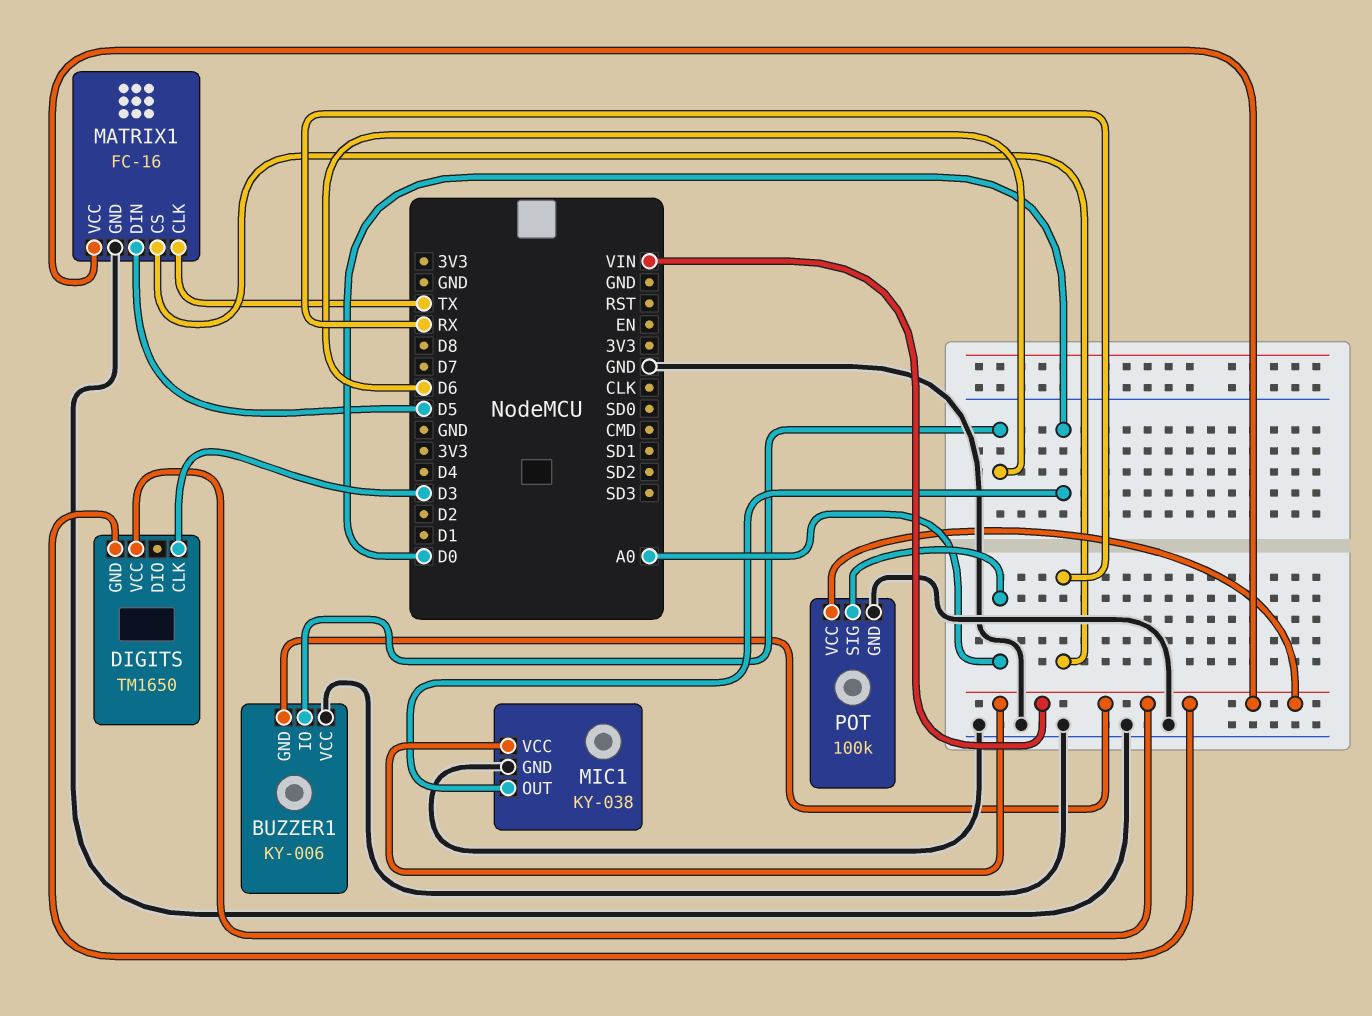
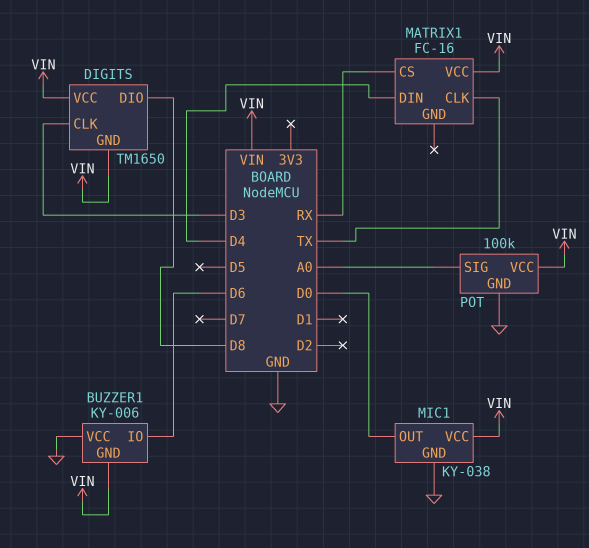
DIGITS pin DIO: none -> D8
MATRIX1 pin DIN: D5 -> D4
MATRIX1 pin GND: GND -> none

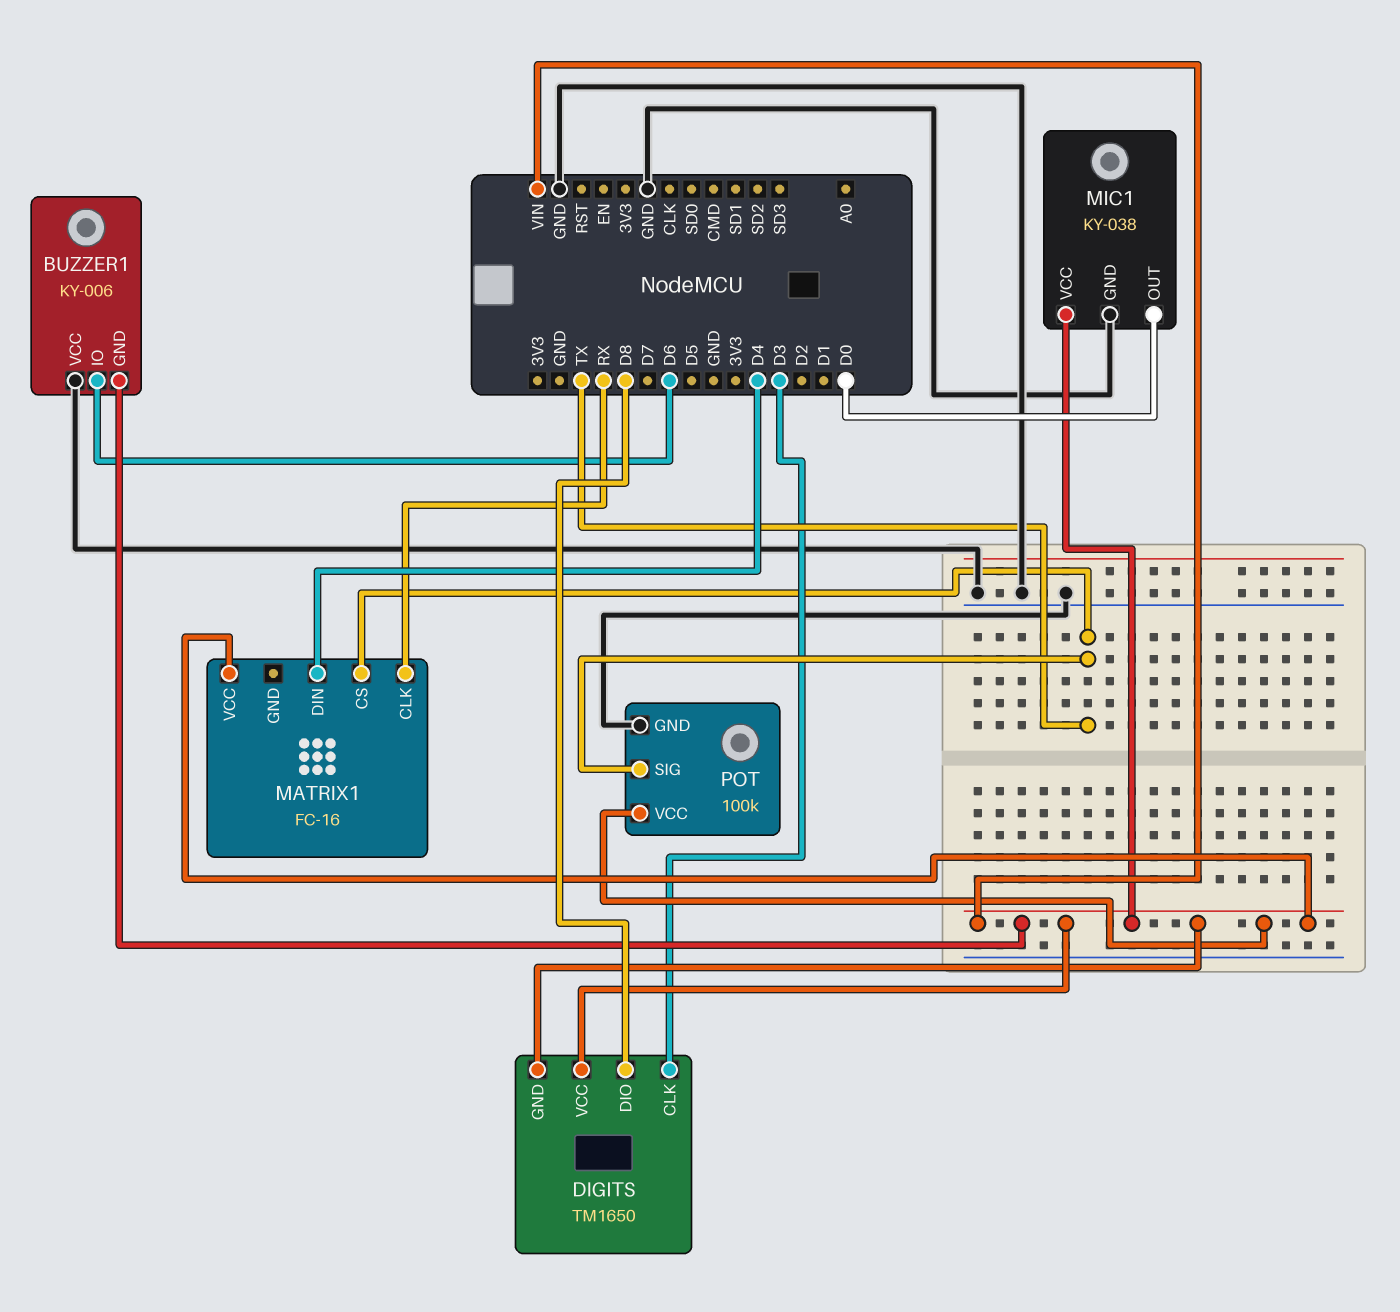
MATRIX1 pin CLK: TX -> RX
MATRIX1 pin CS: RX -> TX
POT pin SIG: A0 -> TX

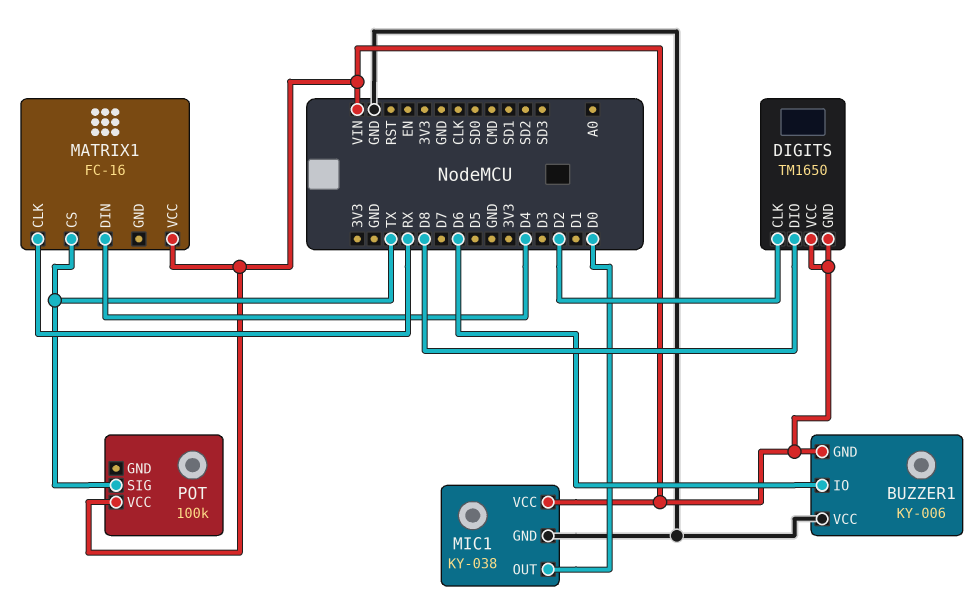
DIGITS pin CLK: D3 -> D2
POT pin GND: GND -> none

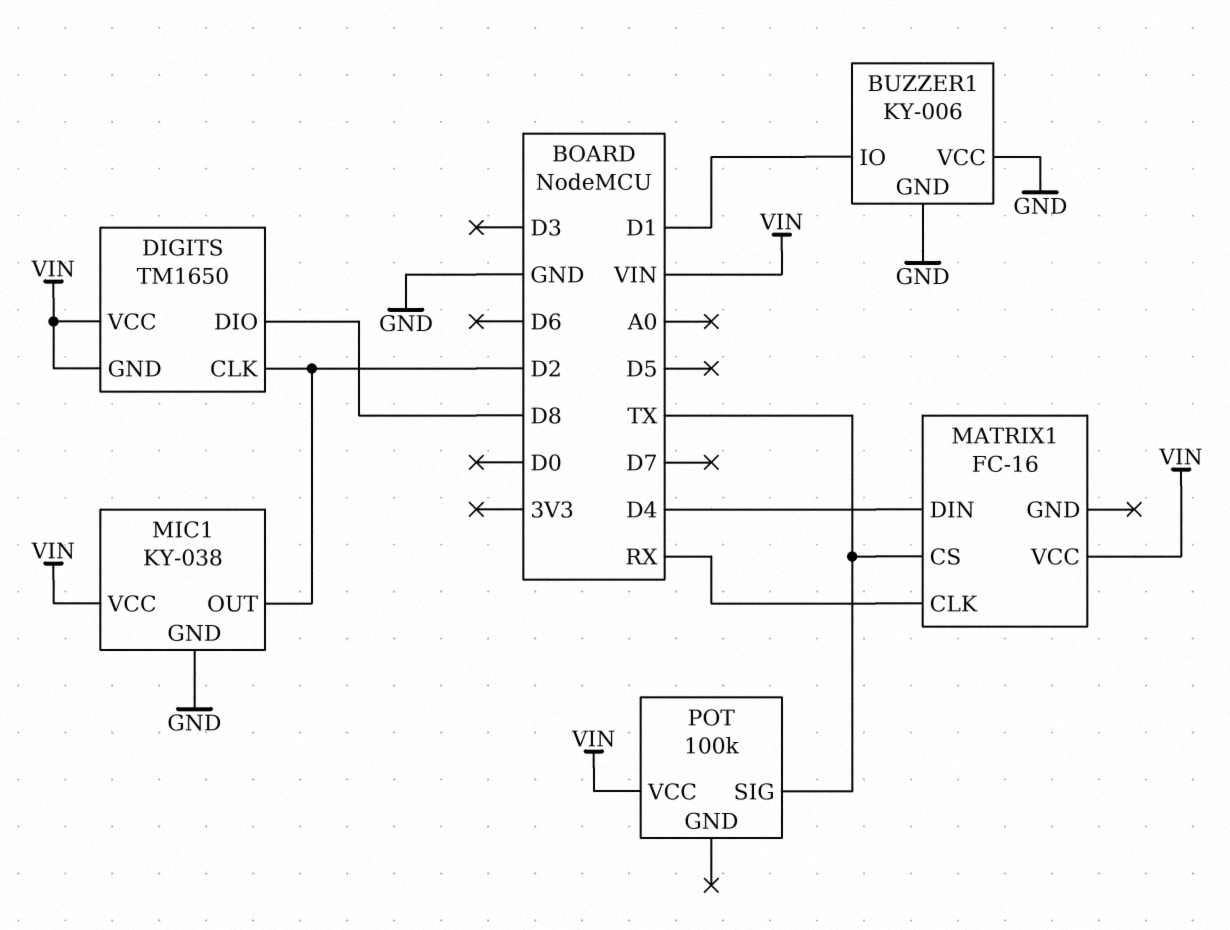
BUZZER1 pin GND: VIN -> GND
BUZZER1 pin IO: D6 -> D1
MIC1 pin OUT: D0 -> D2

